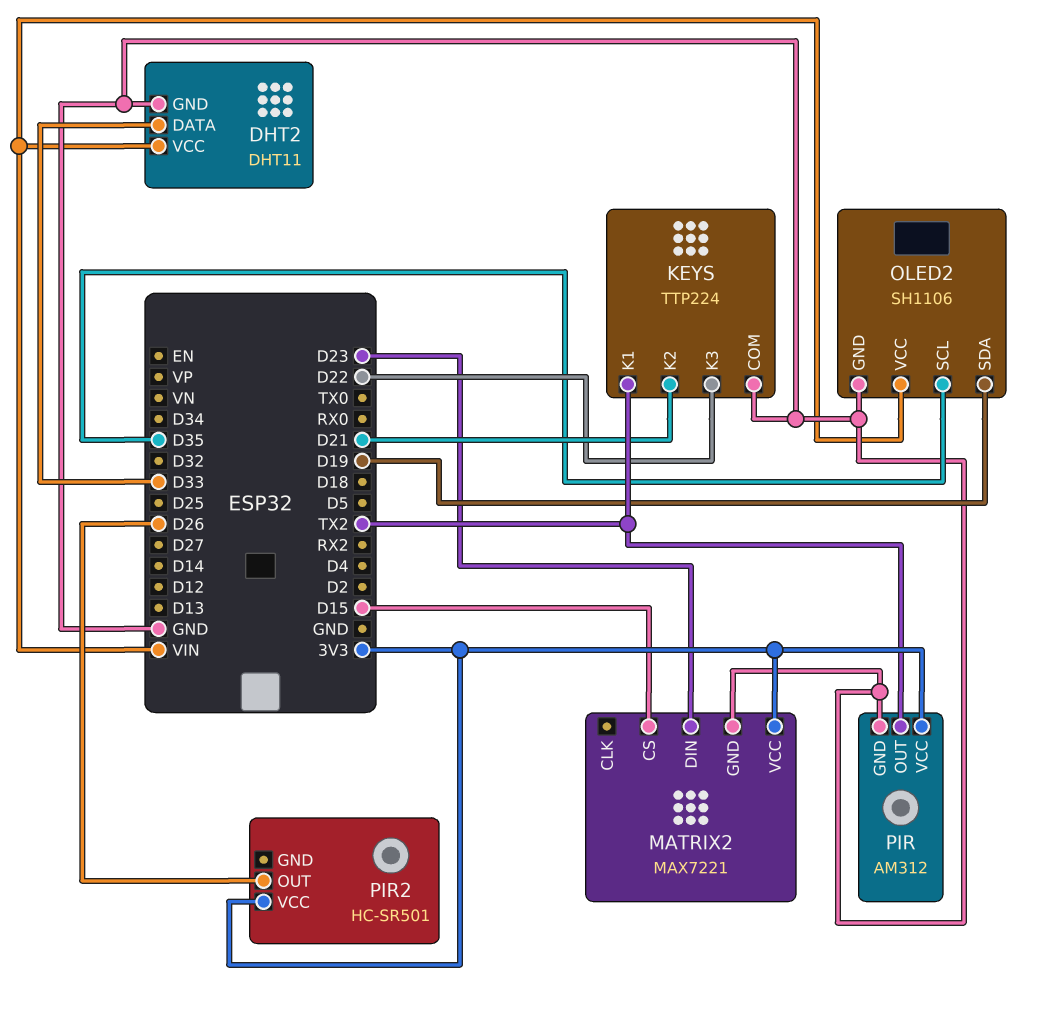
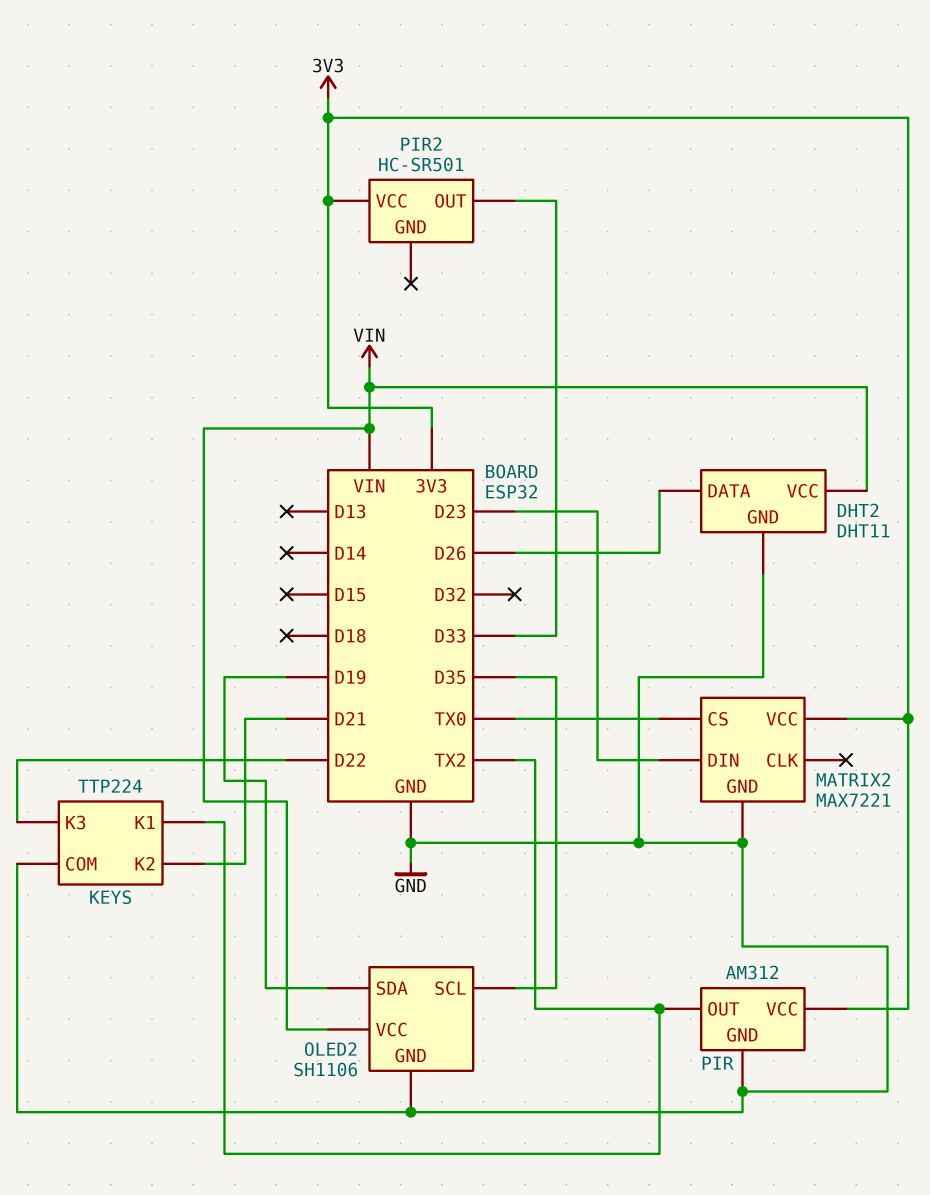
DHT2 pin DATA: D33 -> D26
MATRIX2 pin CS: D15 -> TX0
PIR2 pin OUT: D26 -> D33

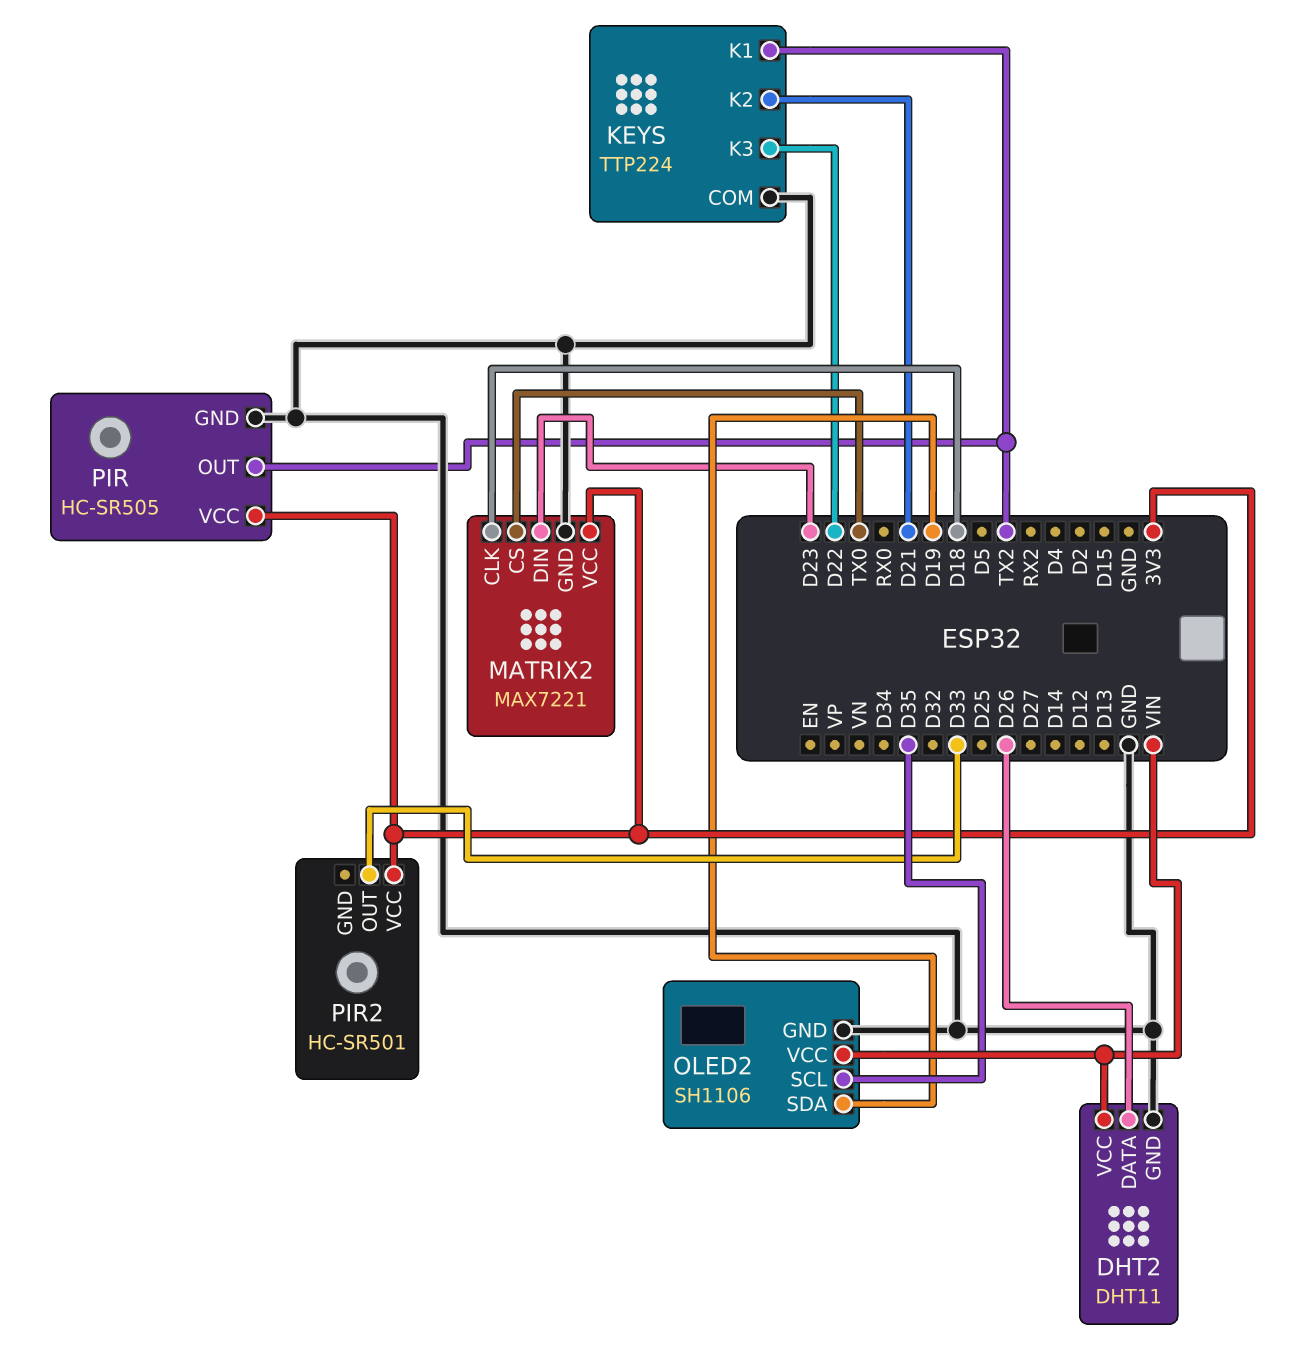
MATRIX2 pin CLK: none -> D18
PIR: AM312 -> HC-SR505

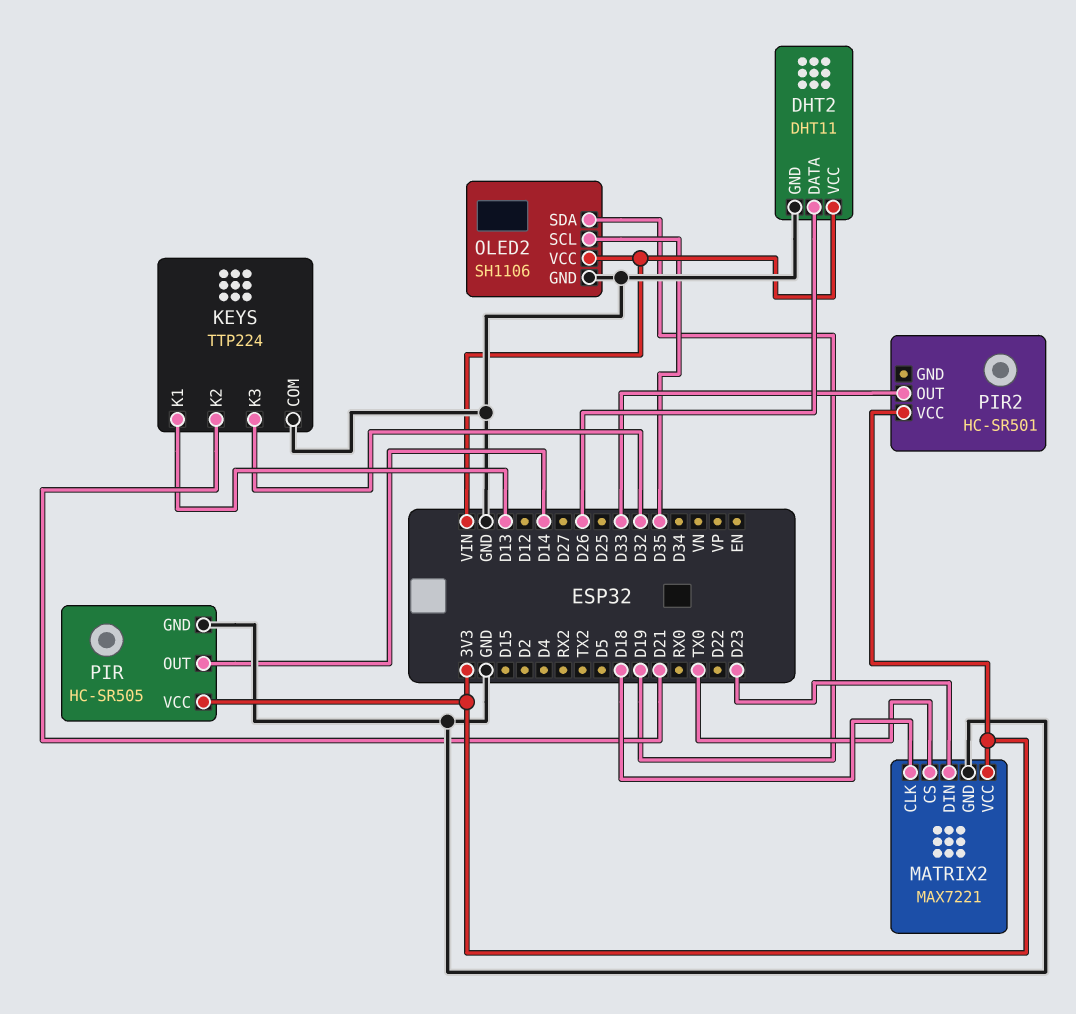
KEYS pin K1: TX2 -> D13
KEYS pin K3: D22 -> D32
PIR pin OUT: TX2 -> D14

